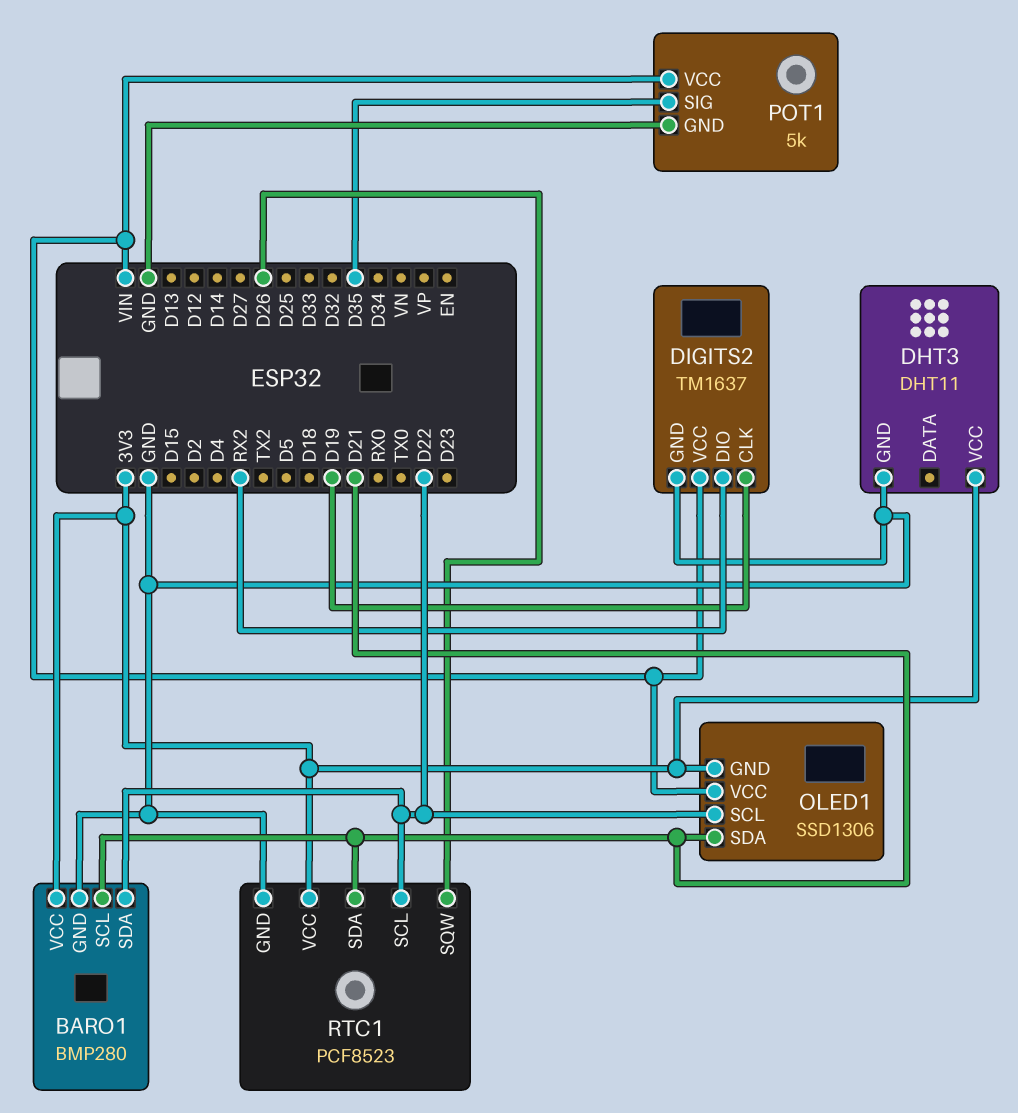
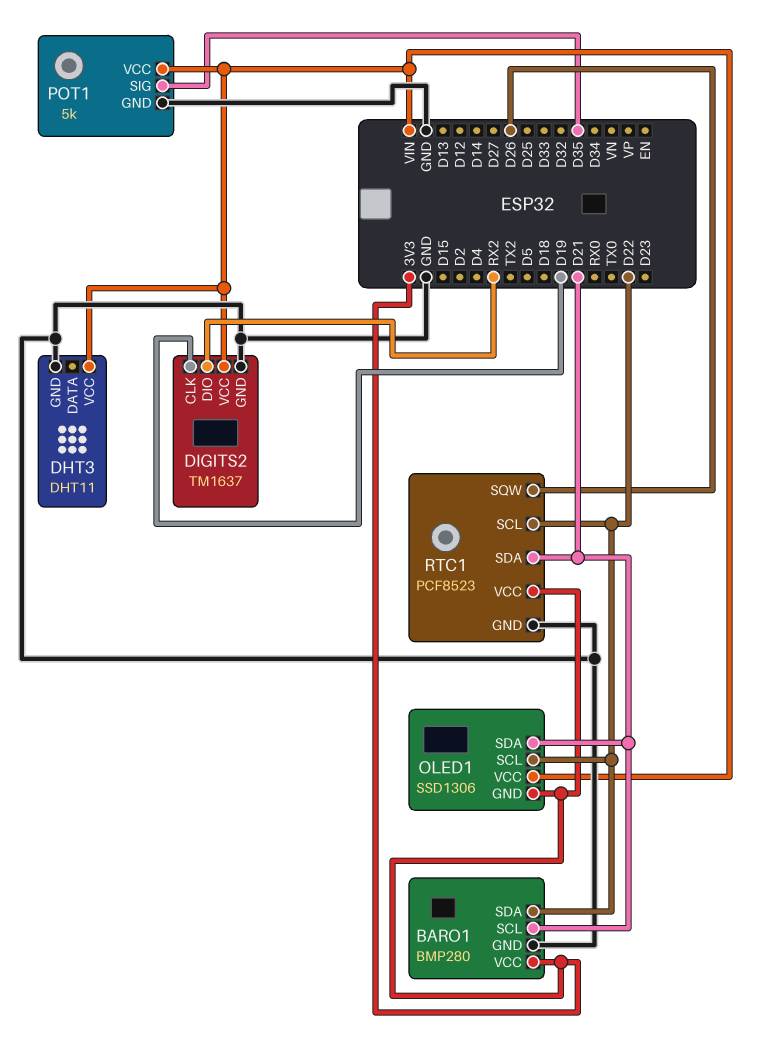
DHT3 pin VCC: 3V3 -> VIN

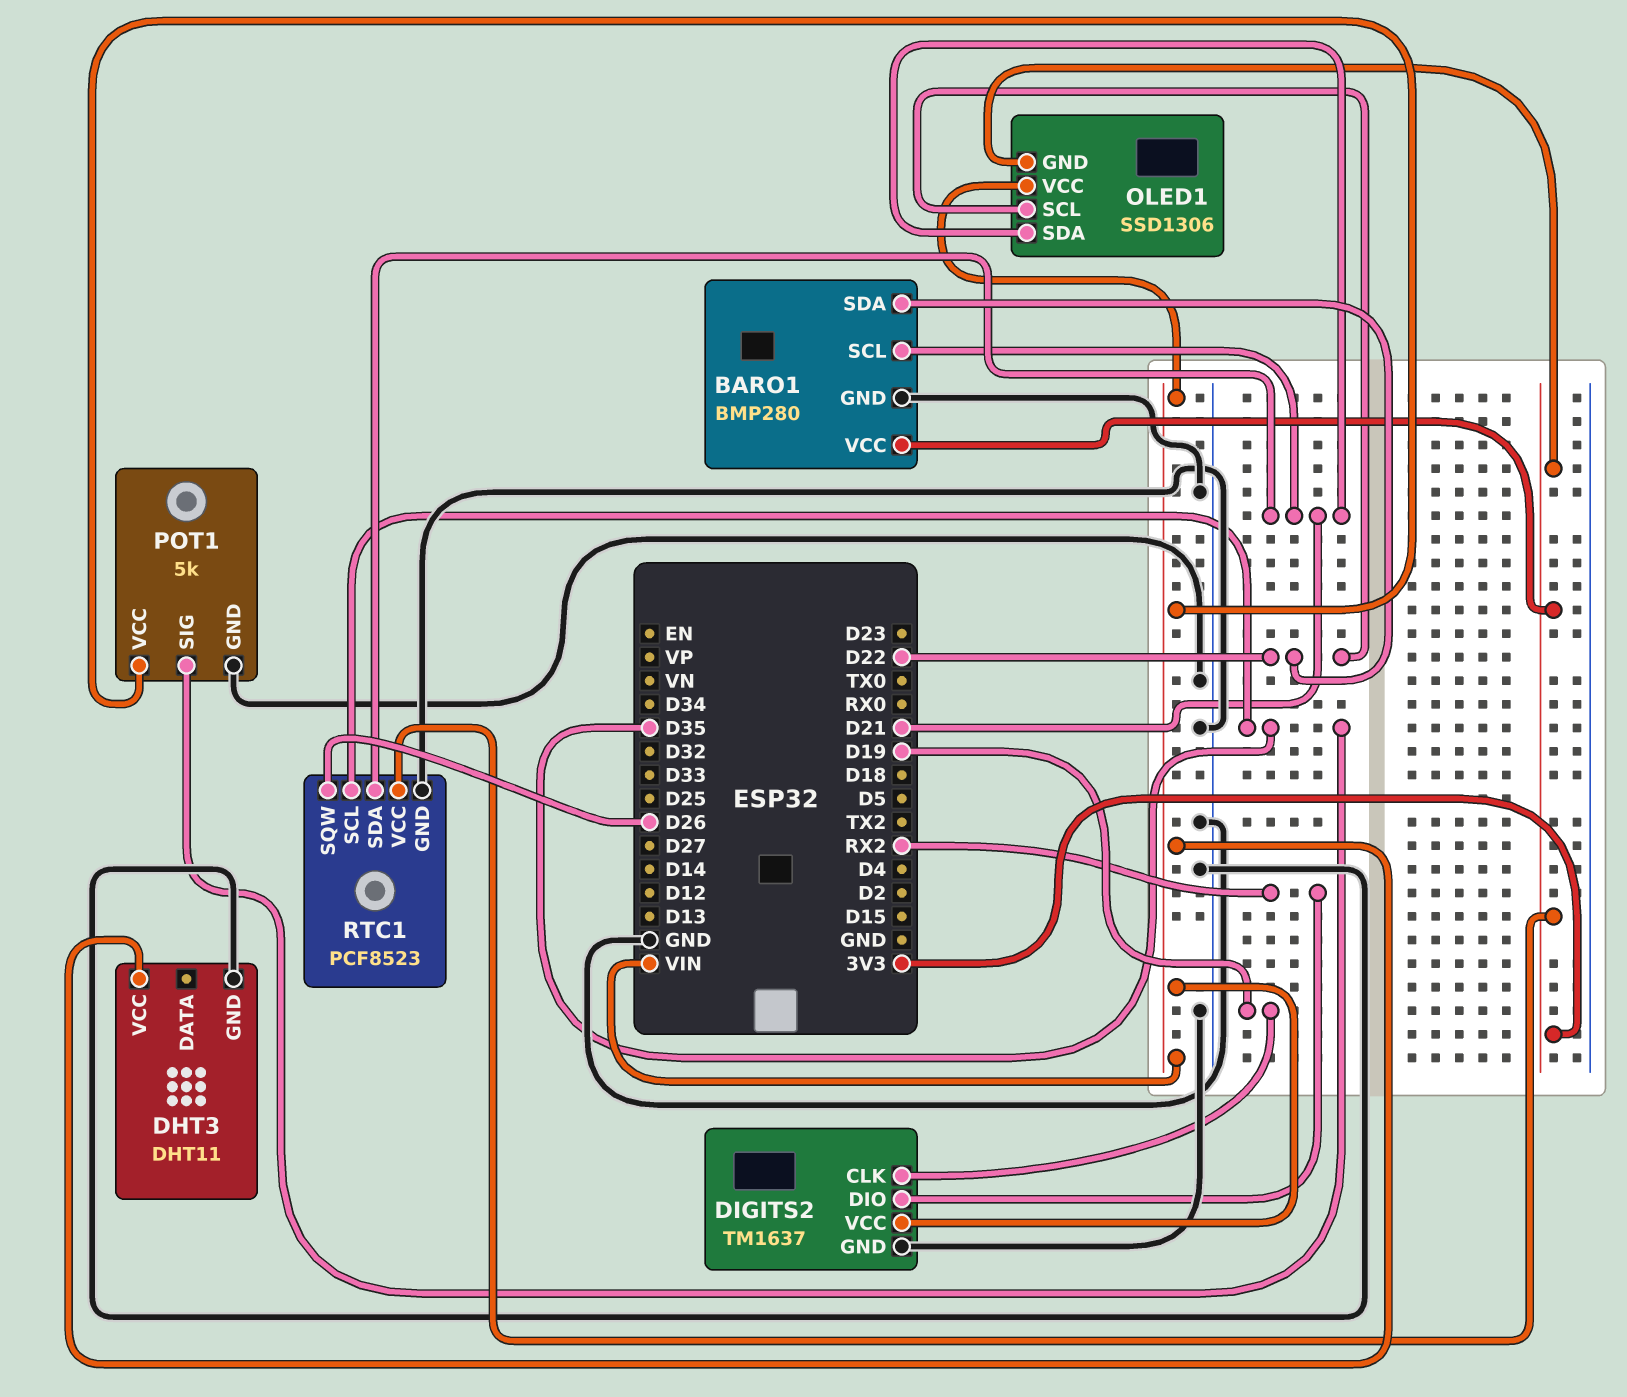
RTC1 pin SCL: D22 -> D35

